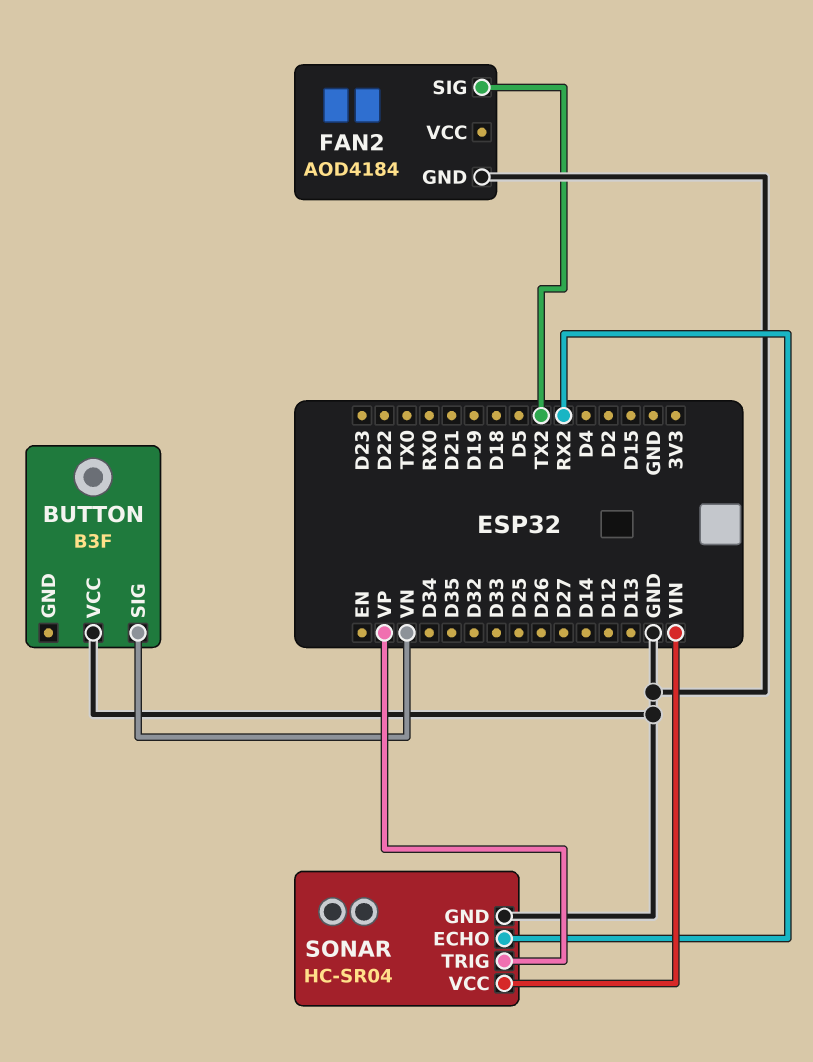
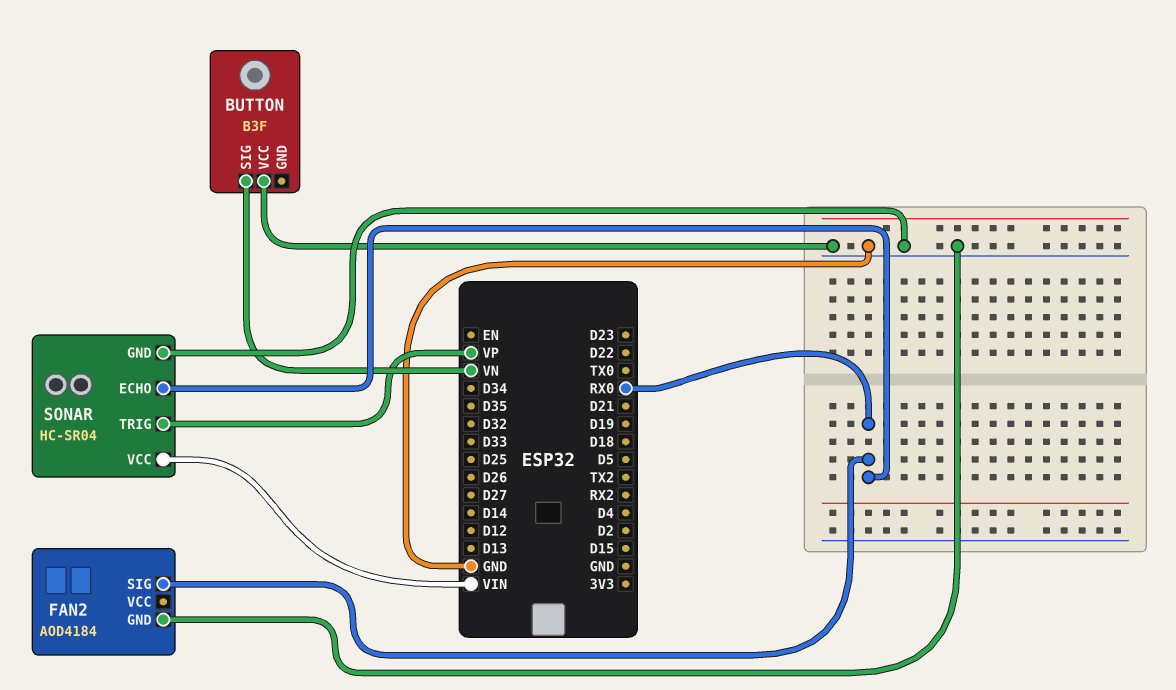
FAN2 pin SIG: TX2 -> RX0
SONAR pin ECHO: RX2 -> RX0

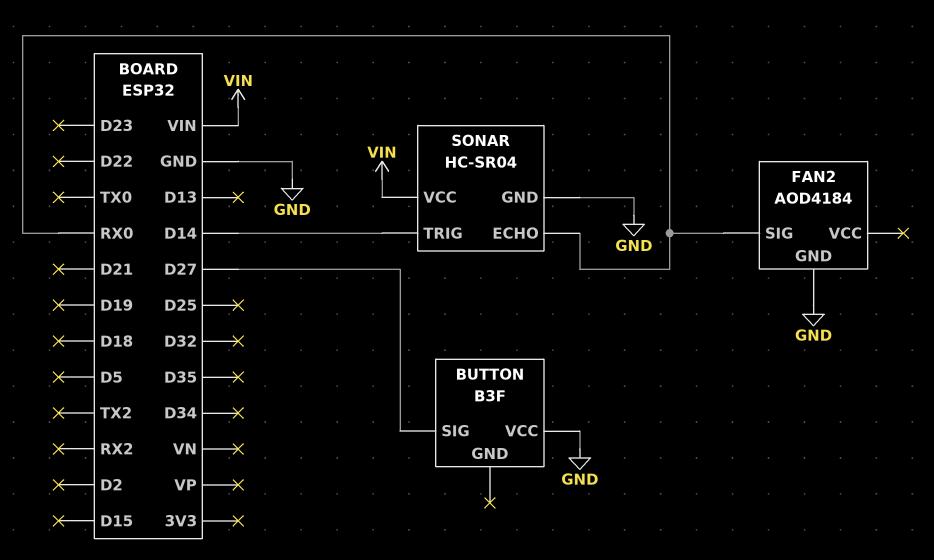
BUTTON pin SIG: VN -> D27
SONAR pin TRIG: VP -> D14

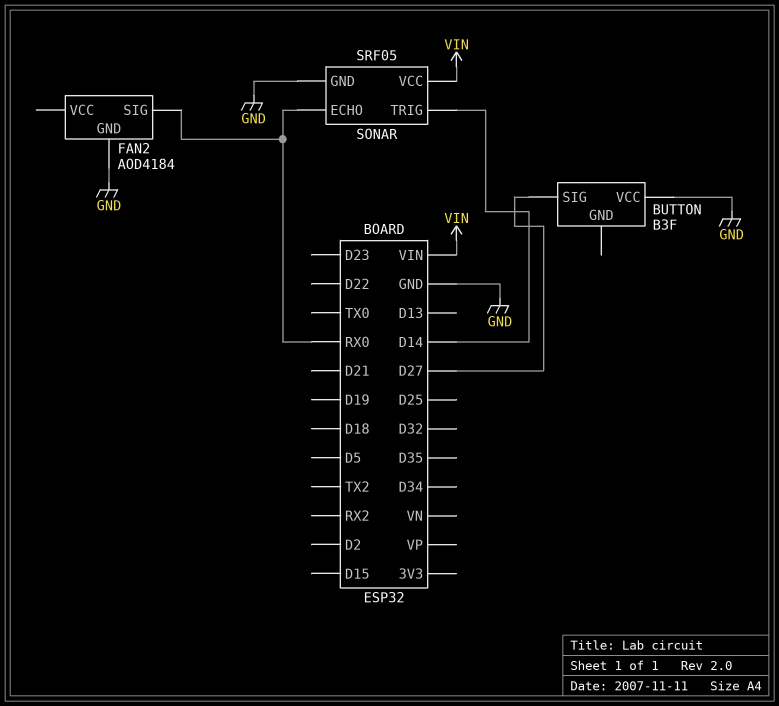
SONAR: HC-SR04 -> SRF05

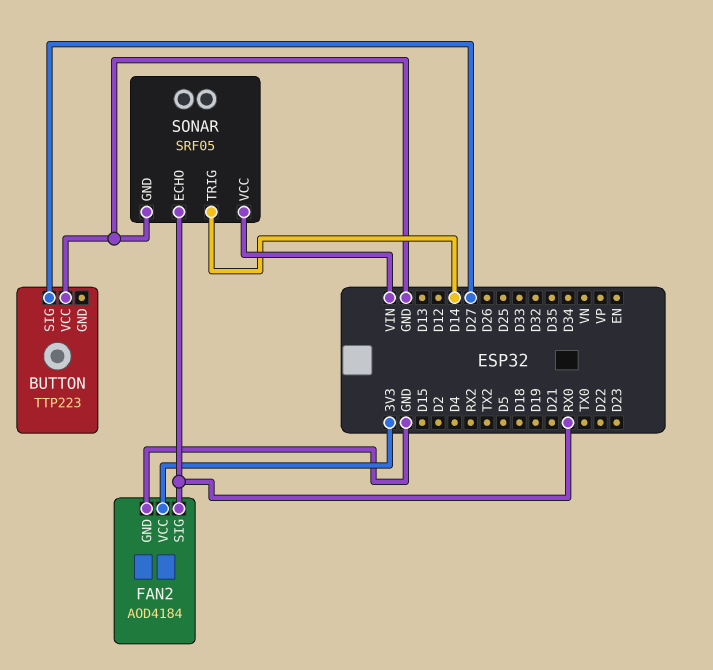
BUTTON: B3F -> TTP223
FAN2 pin VCC: none -> 3V3

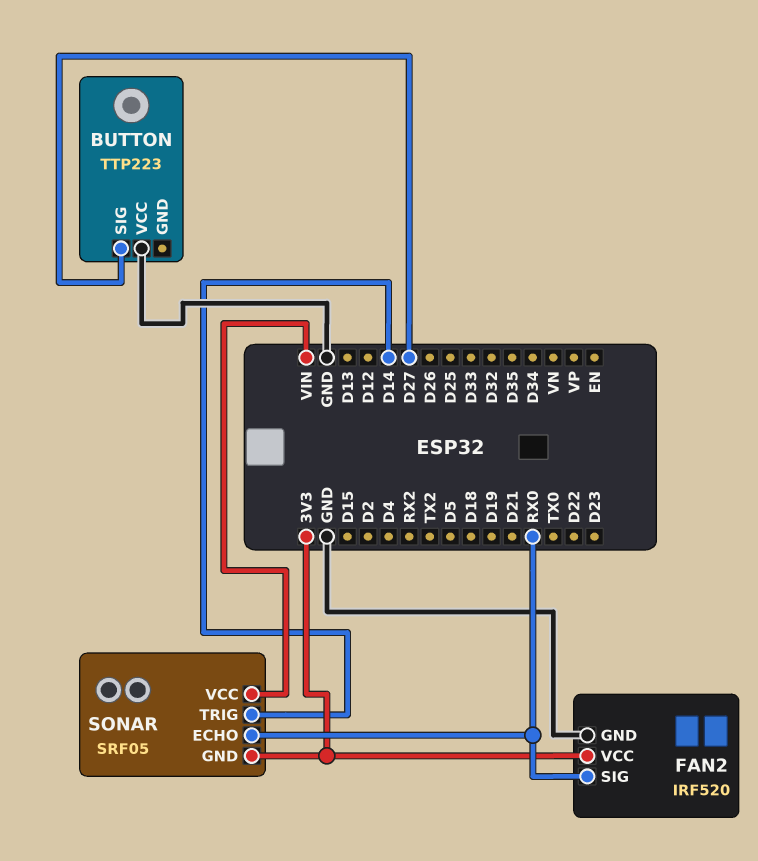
FAN2: AOD4184 -> IRF520
SONAR pin GND: GND -> 3V3

